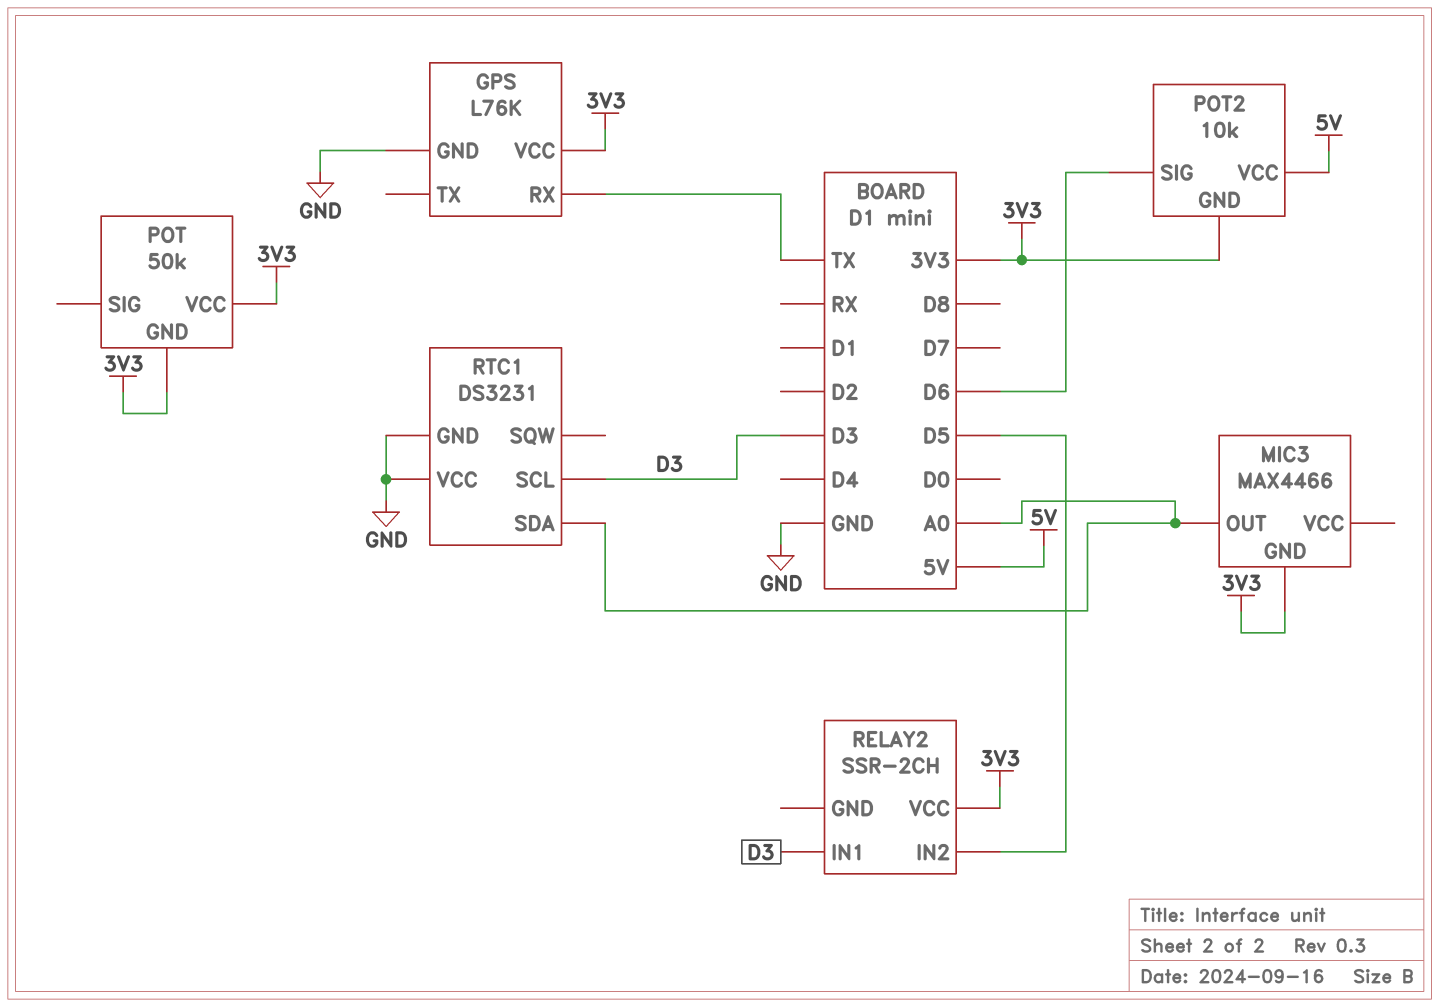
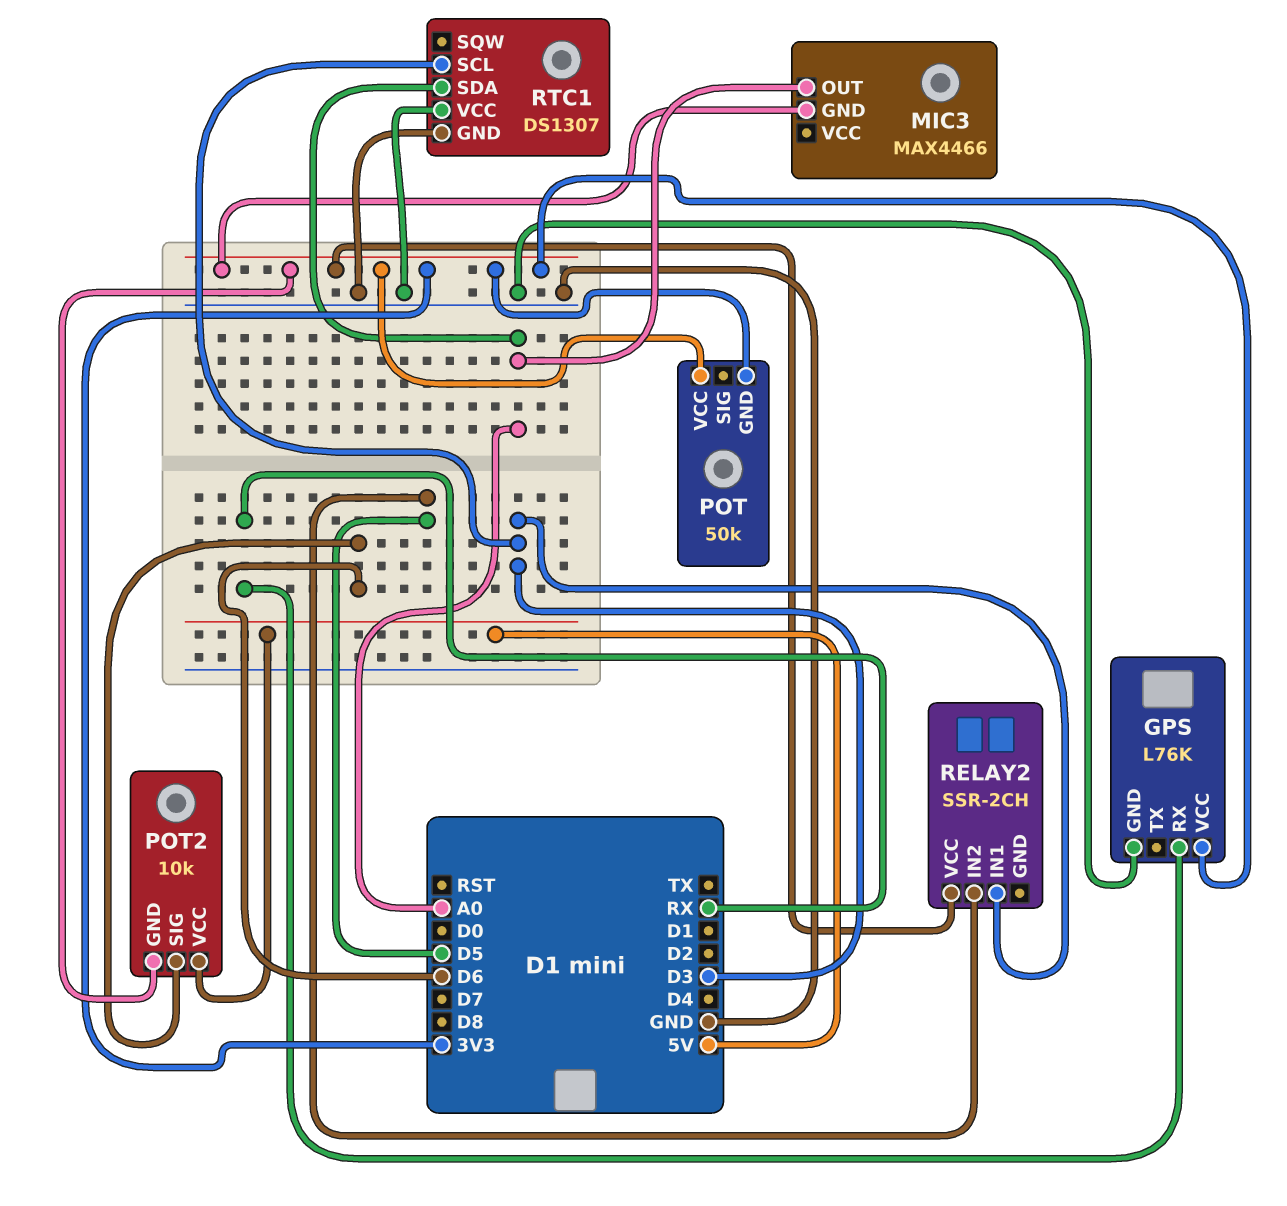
GPS pin RX: TX -> RX
RTC1: DS3231 -> DS1307

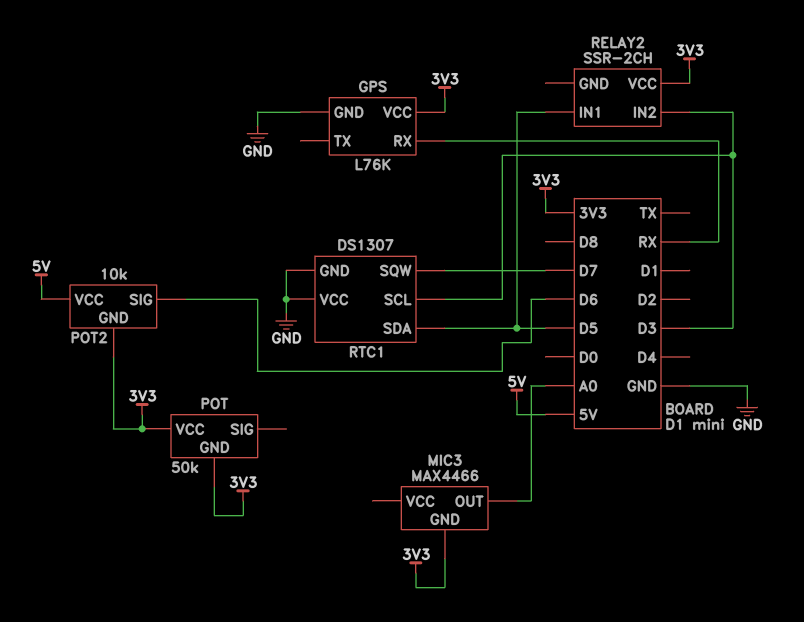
RELAY2 pin IN1: D3 -> D5
RELAY2 pin IN2: D5 -> D3
RTC1 pin SDA: A0 -> D5
RTC1 pin SQW: none -> D7

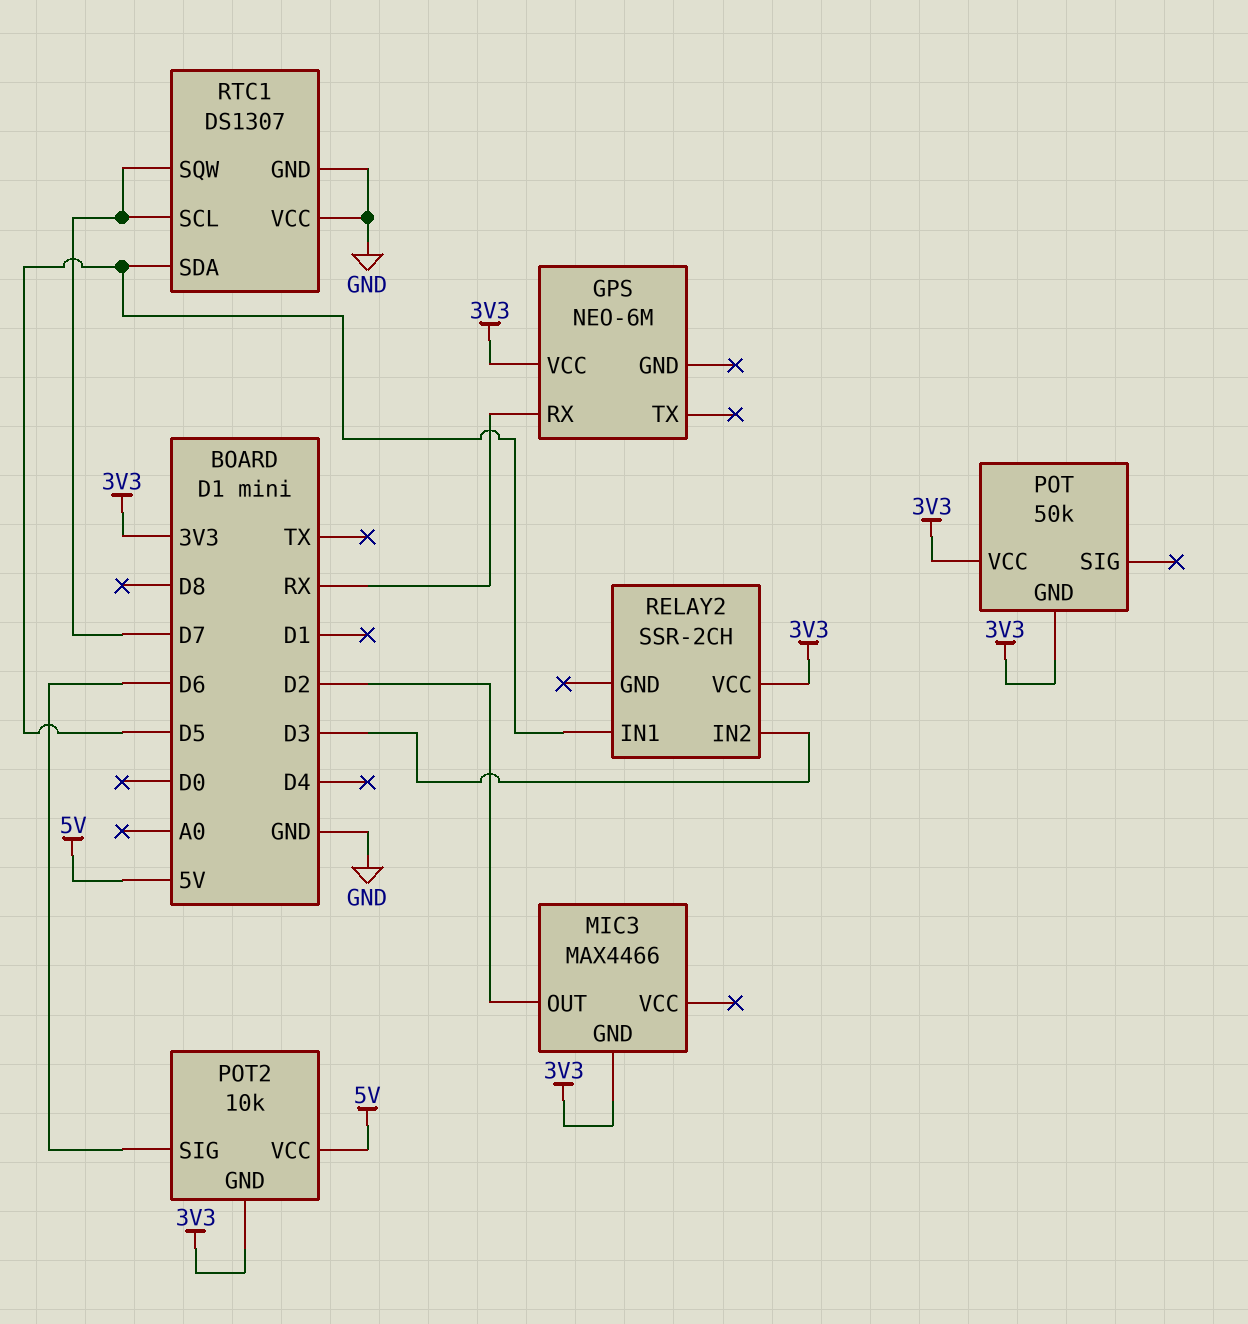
GPS: L76K -> NEO-6M
GPS pin GND: GND -> none
MIC3 pin OUT: A0 -> D2
RTC1 pin SCL: D3 -> D7

